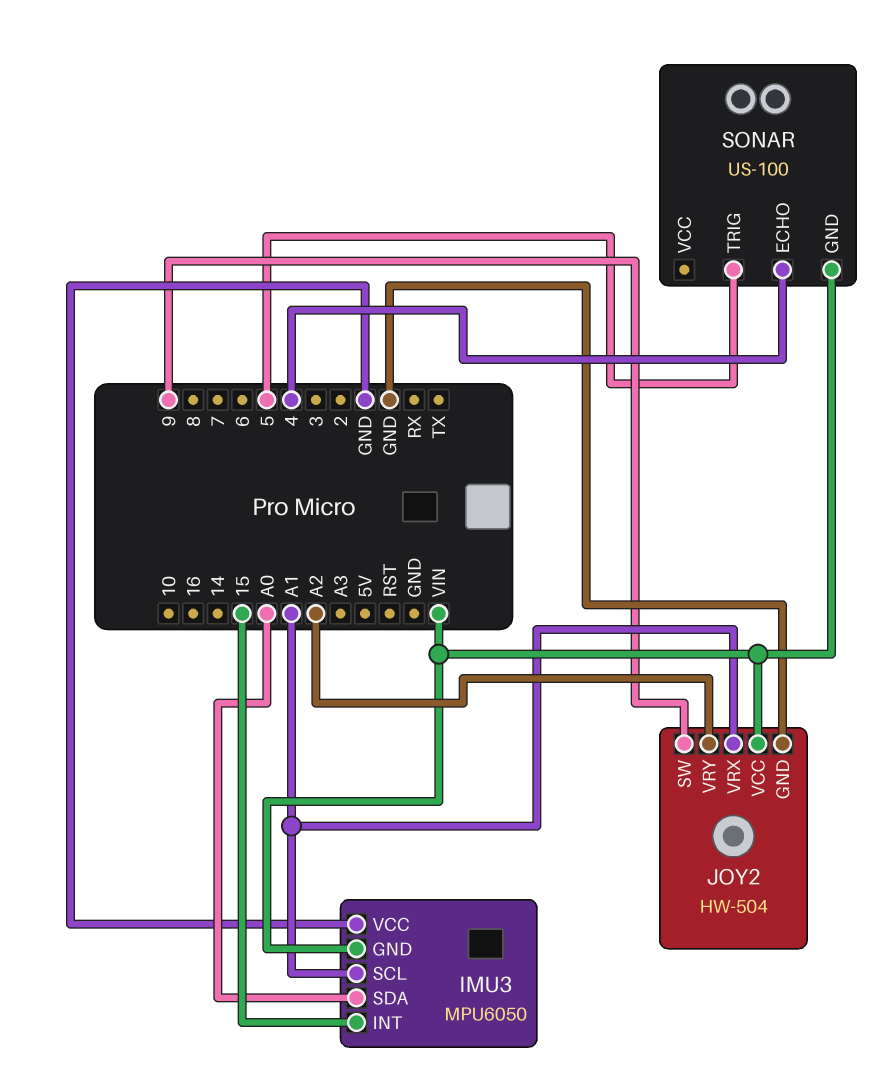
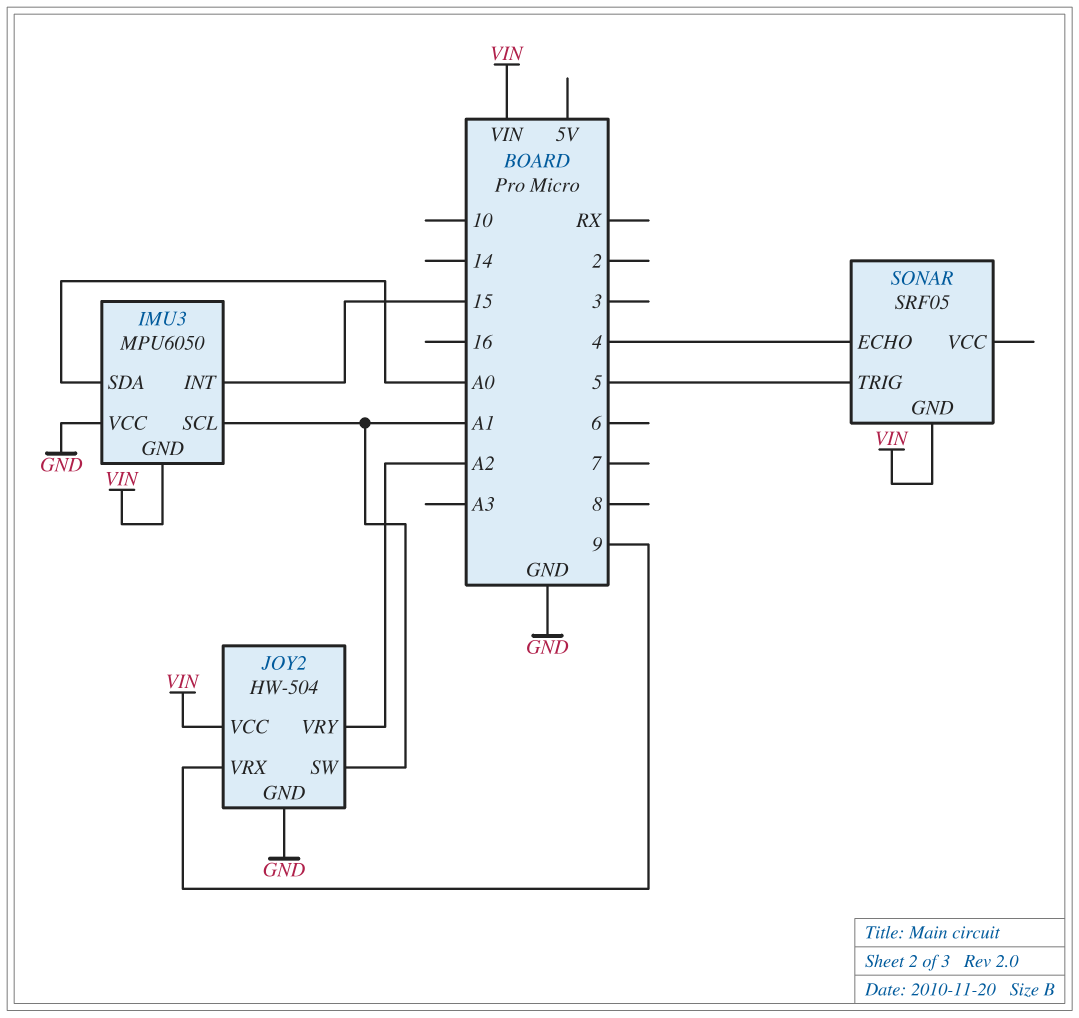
JOY2 pin SW: 9 -> A1
JOY2 pin VRX: A1 -> 9
SONAR: US-100 -> SRF05

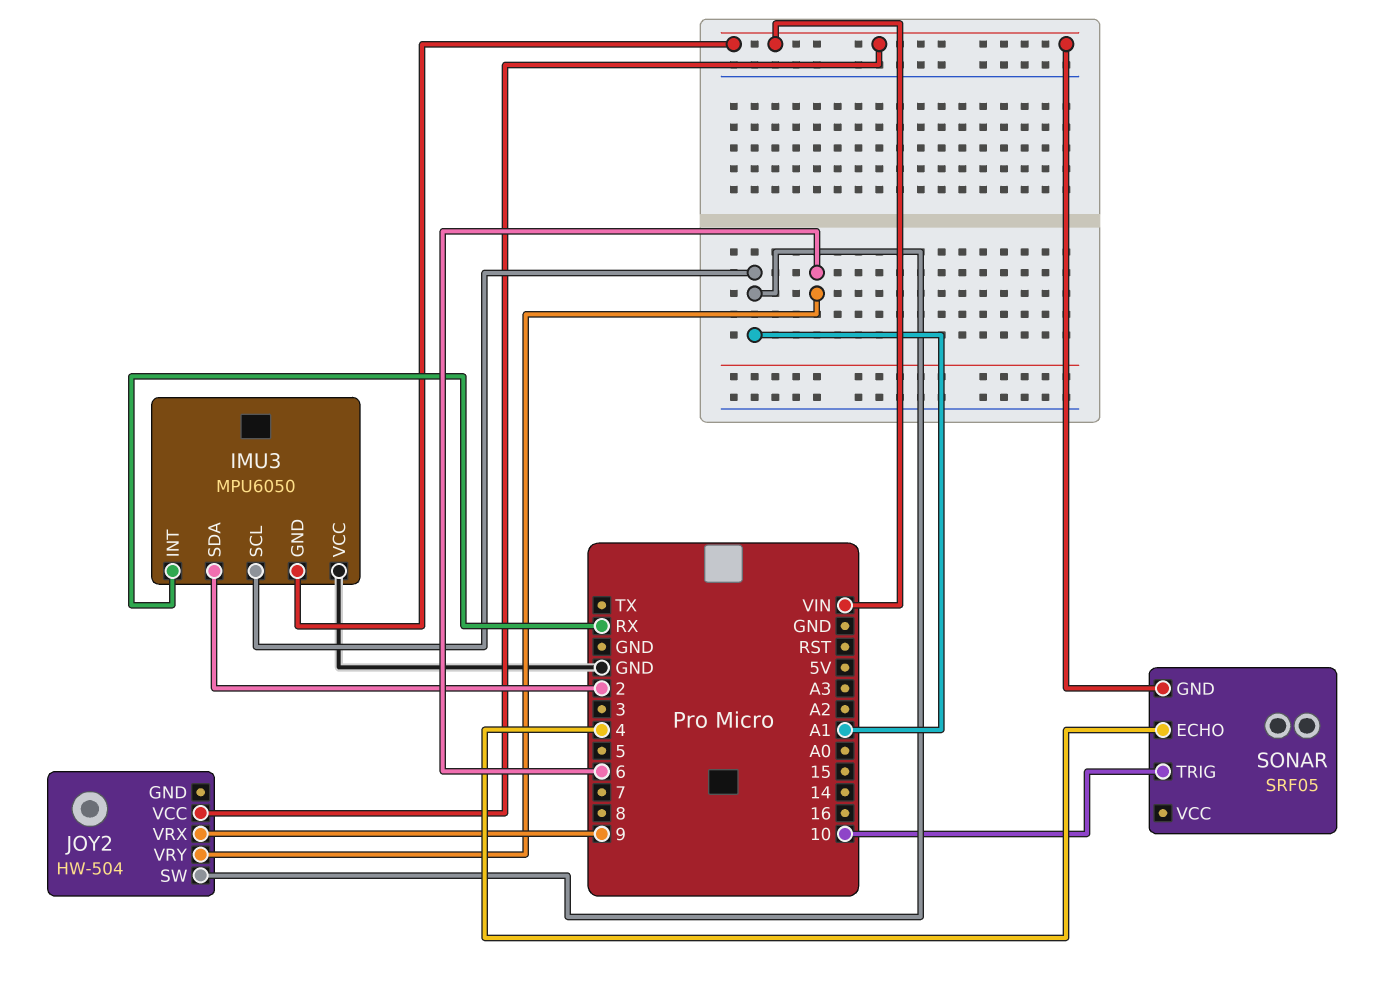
IMU3 pin INT: 15 -> RX
IMU3 pin SDA: A0 -> 2
JOY2 pin GND: GND -> none
JOY2 pin VRY: A2 -> 6
SONAR pin TRIG: 5 -> 10

